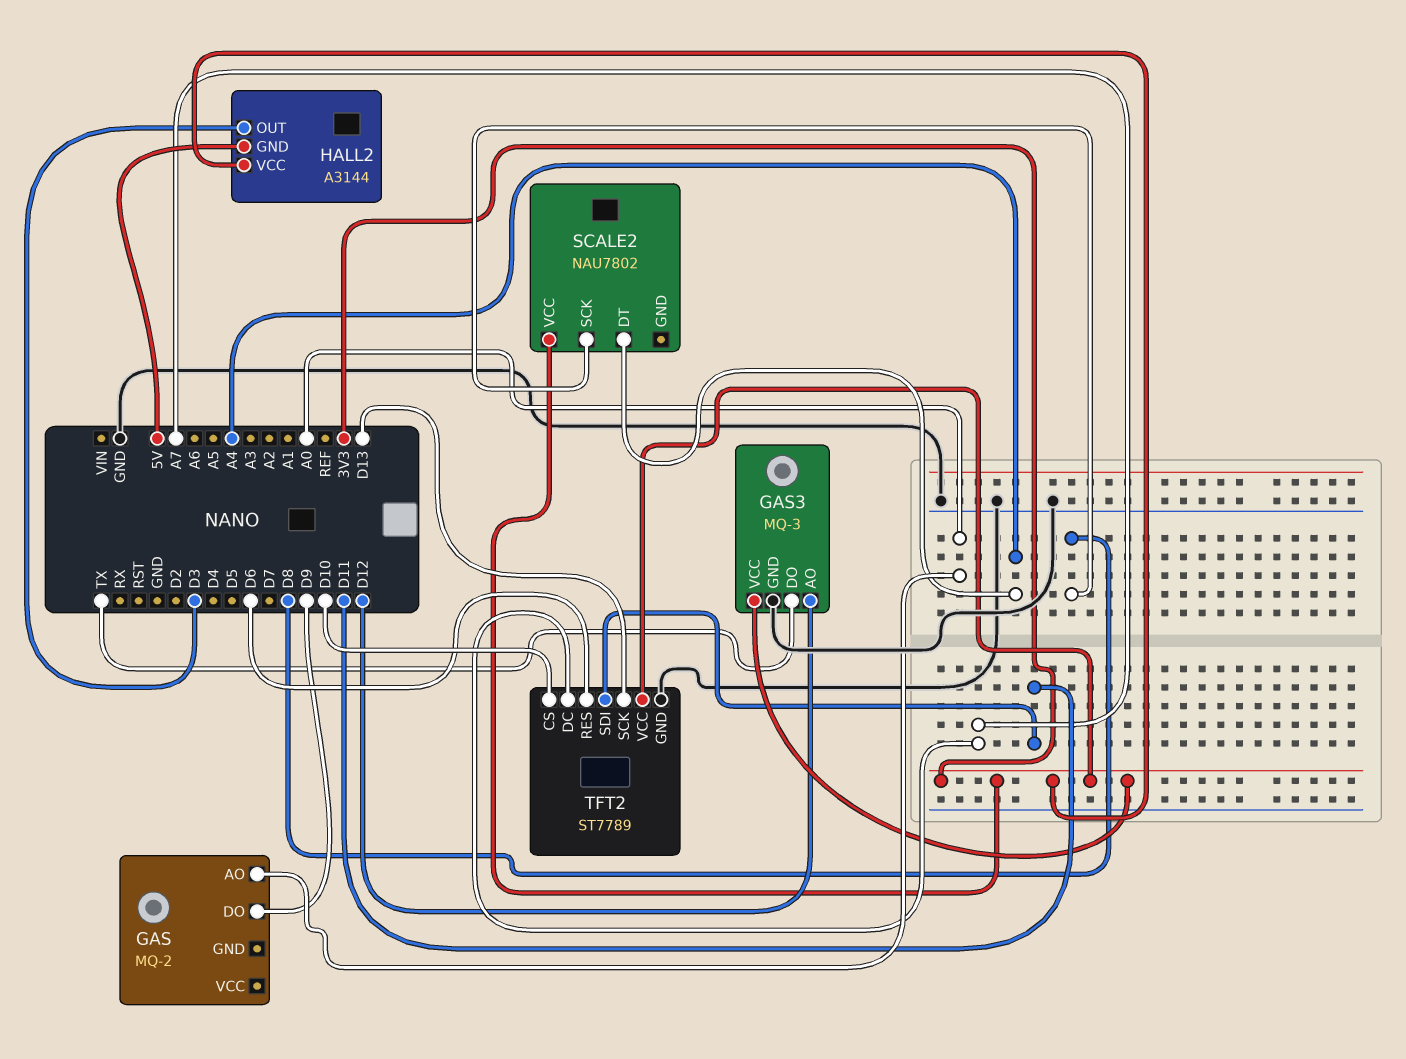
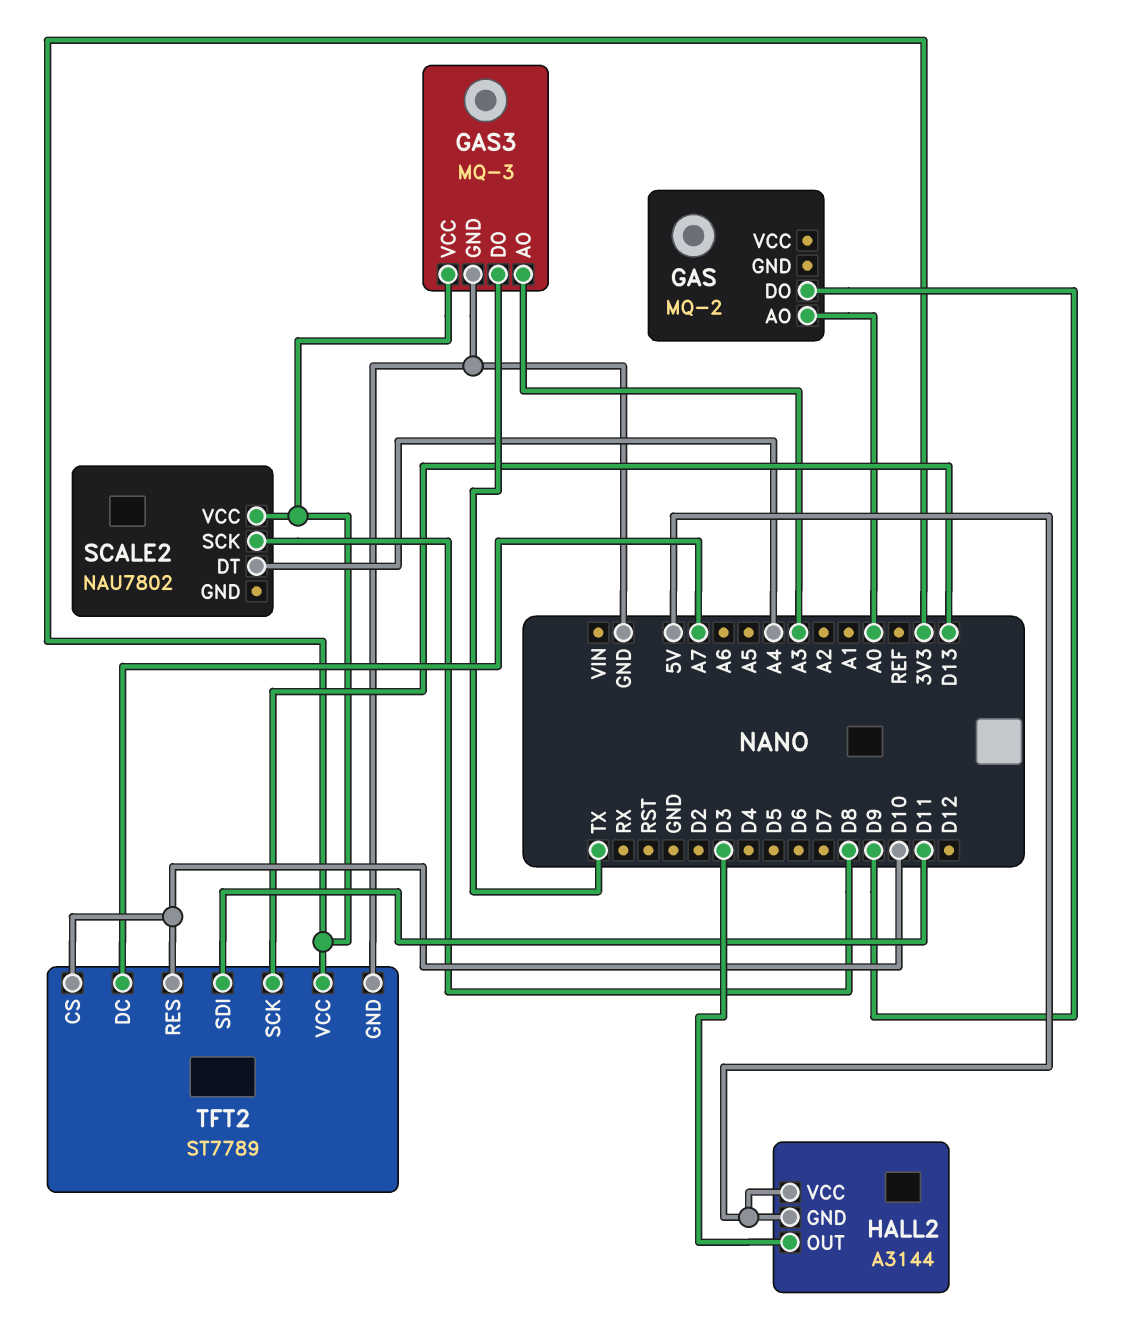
GAS3 pin AO: D12 -> A3
HALL2 pin VCC: 3V3 -> 5V
TFT2 pin RES: D6 -> D10

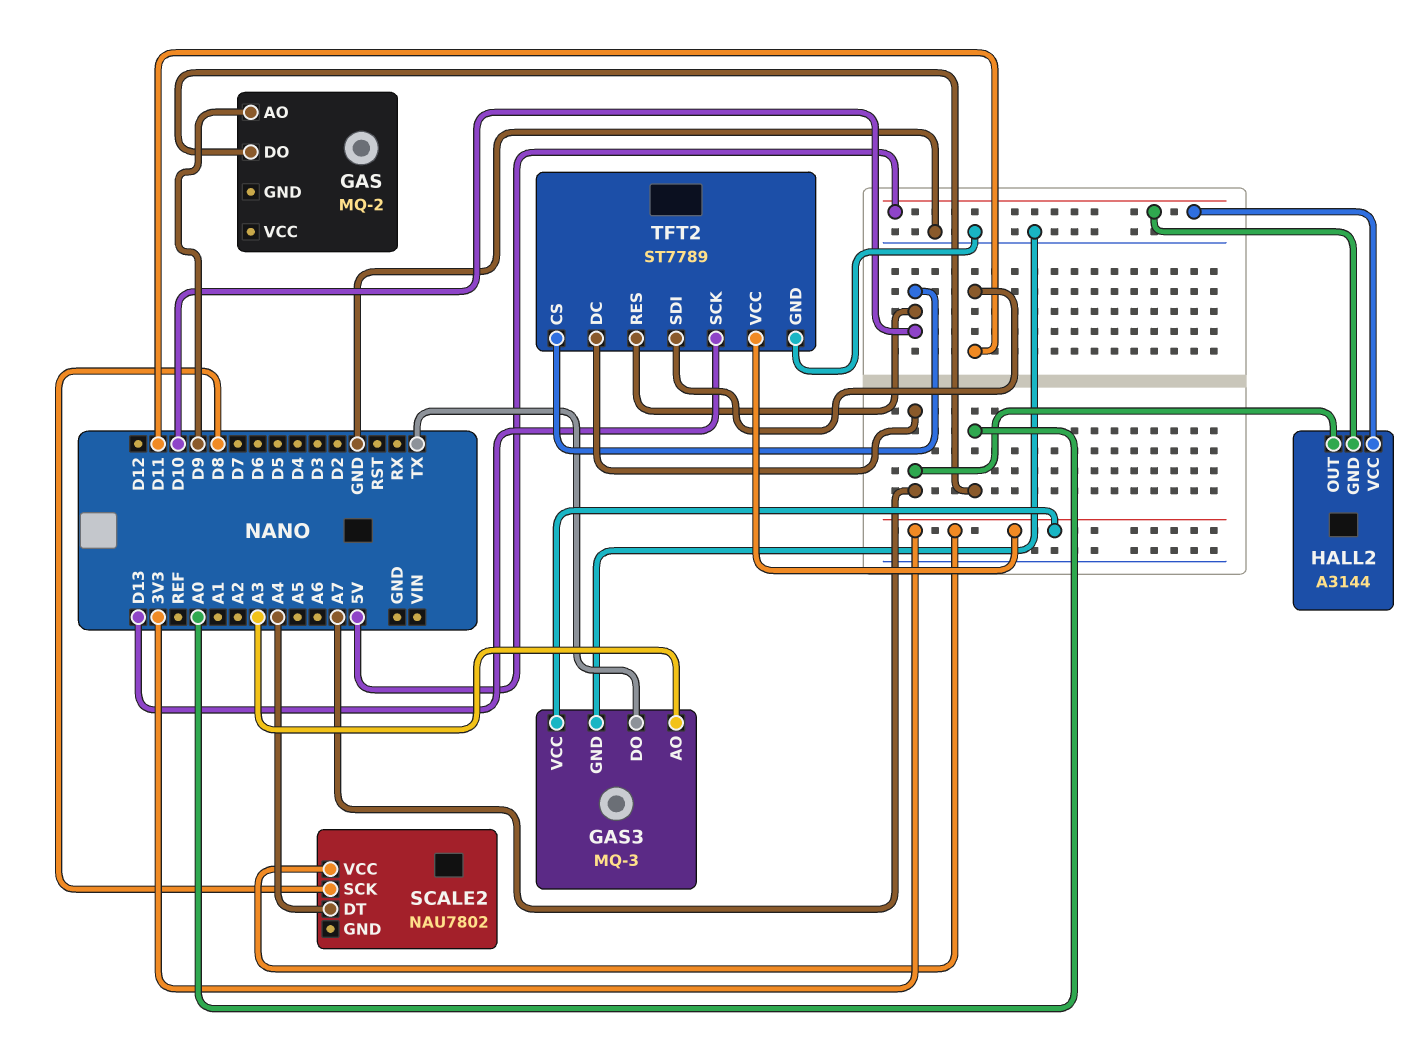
GAS pin AO: A0 -> D9
GAS pin DO: D9 -> A0
HALL2 pin OUT: D3 -> A7

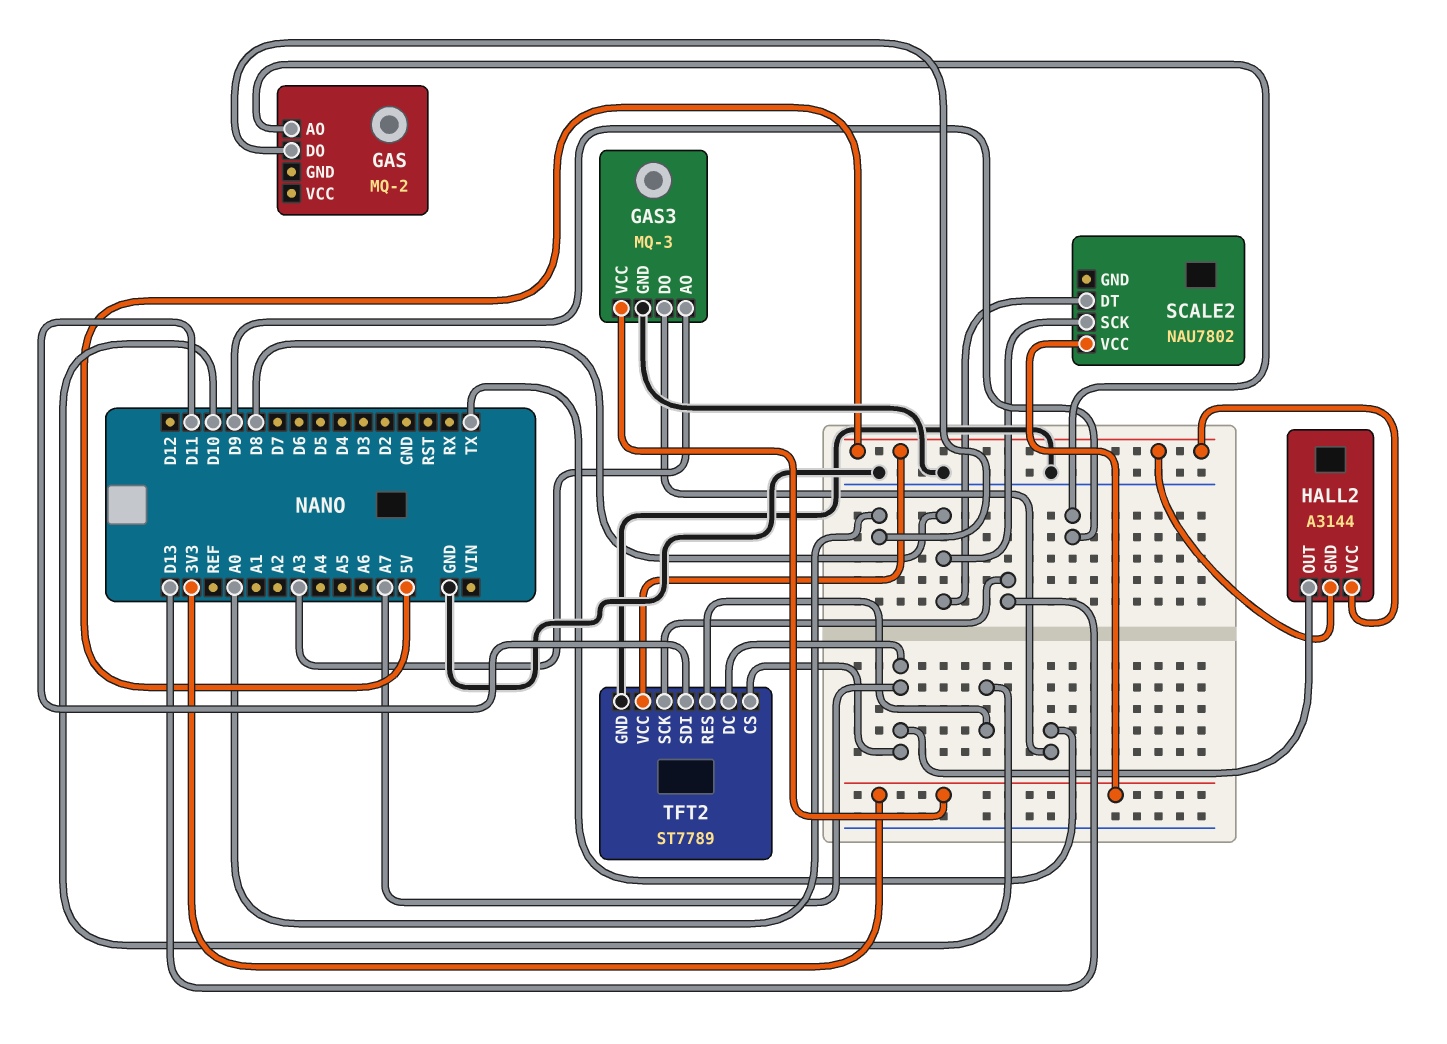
SCALE2 pin DT: A4 -> D8
TFT2 pin CS: D10 -> A7
TFT2 pin VCC: 3V3 -> 5V

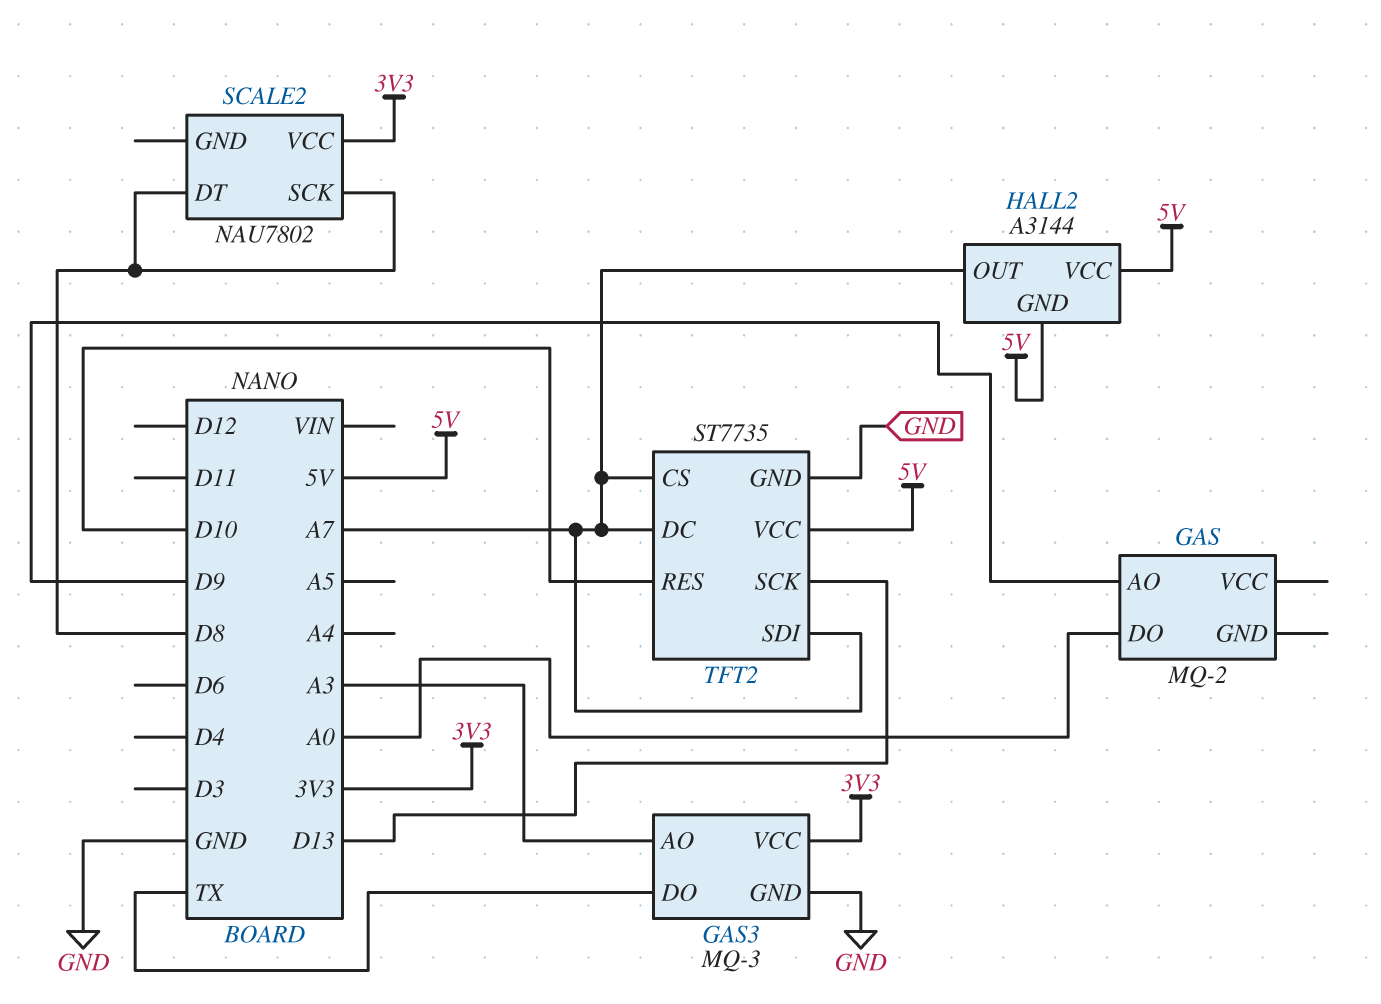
TFT2: ST7789 -> ST7735
TFT2 pin SDI: D11 -> A7

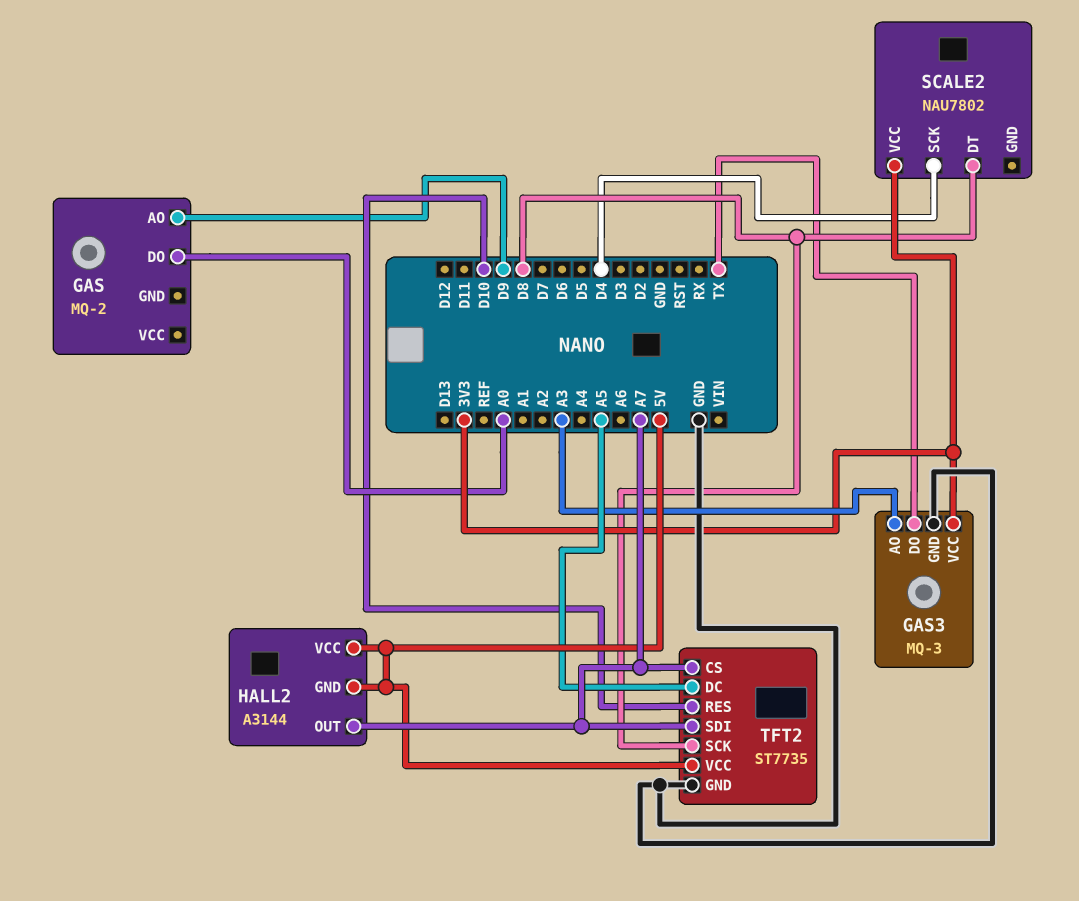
SCALE2 pin SCK: D8 -> D4
TFT2 pin DC: A7 -> A5
TFT2 pin SCK: D13 -> D8

